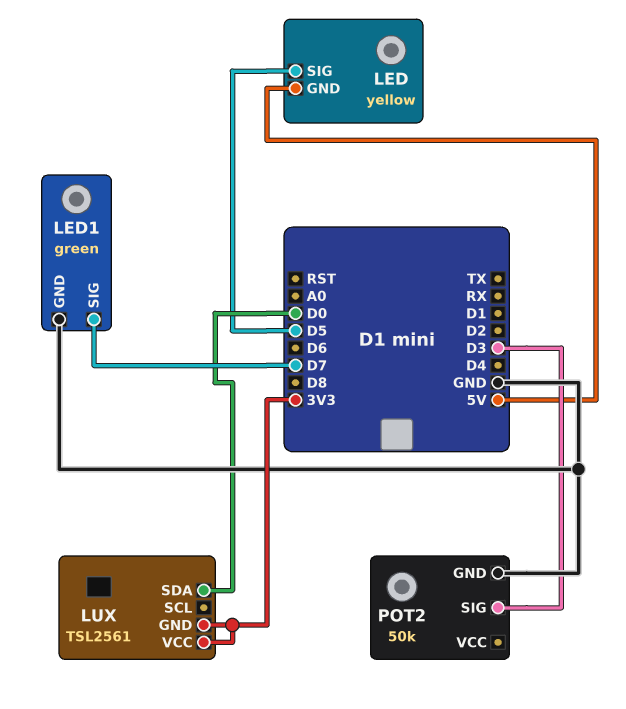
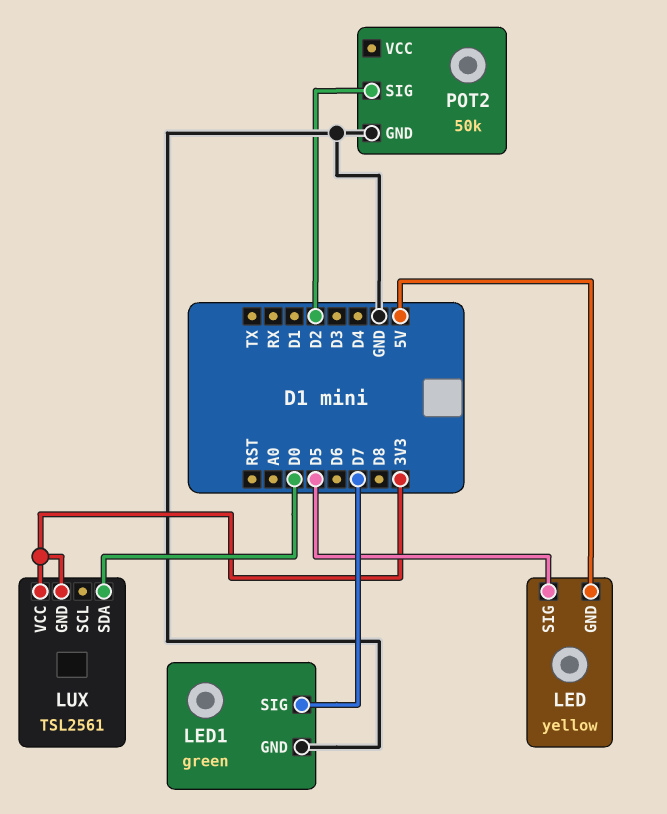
POT2 pin SIG: D3 -> D2

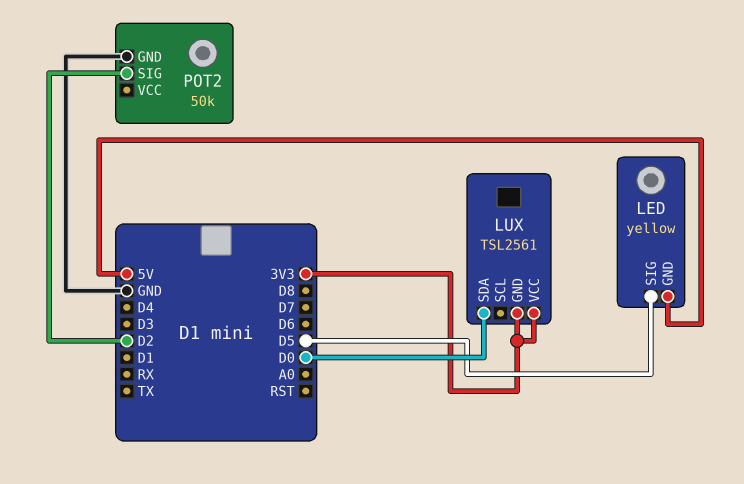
LED1: green -> none
LED1 pin GND: GND -> none
LED1 pin SIG: D7 -> none

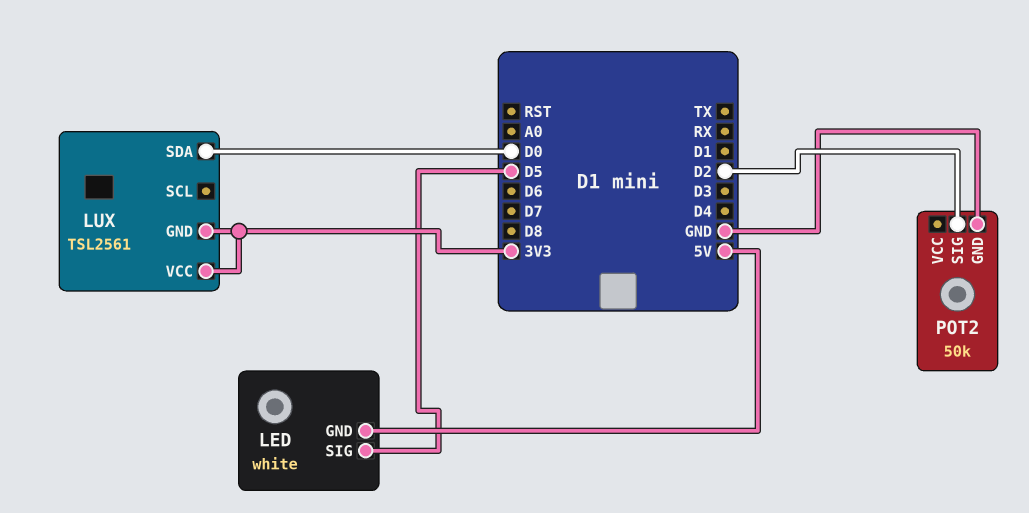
LED: yellow -> white

